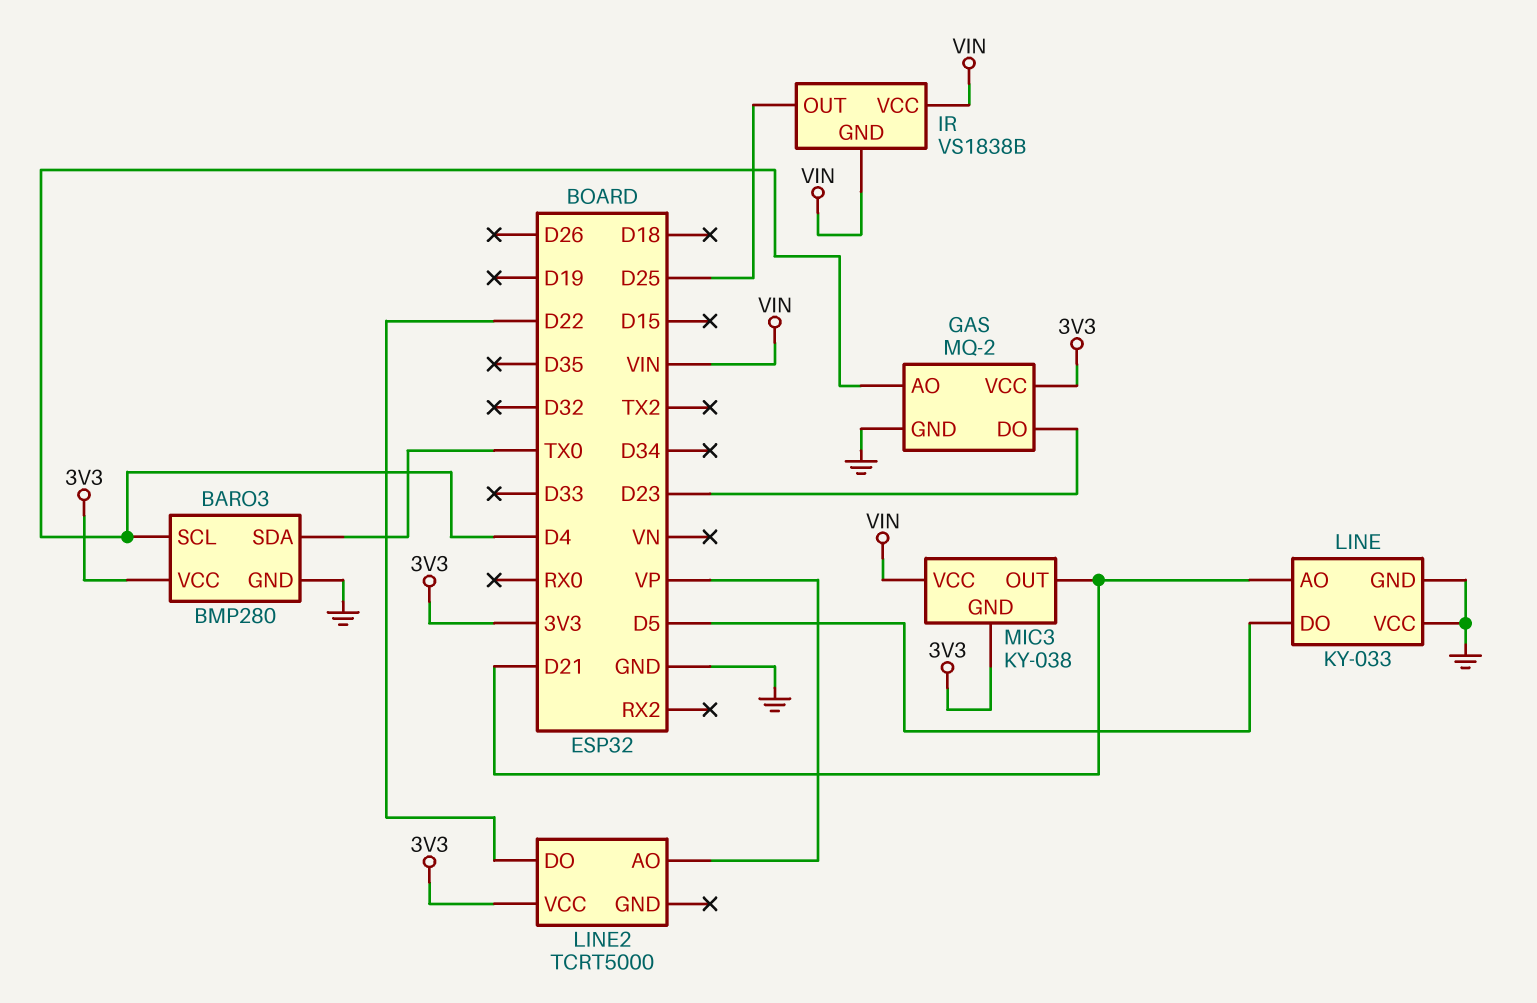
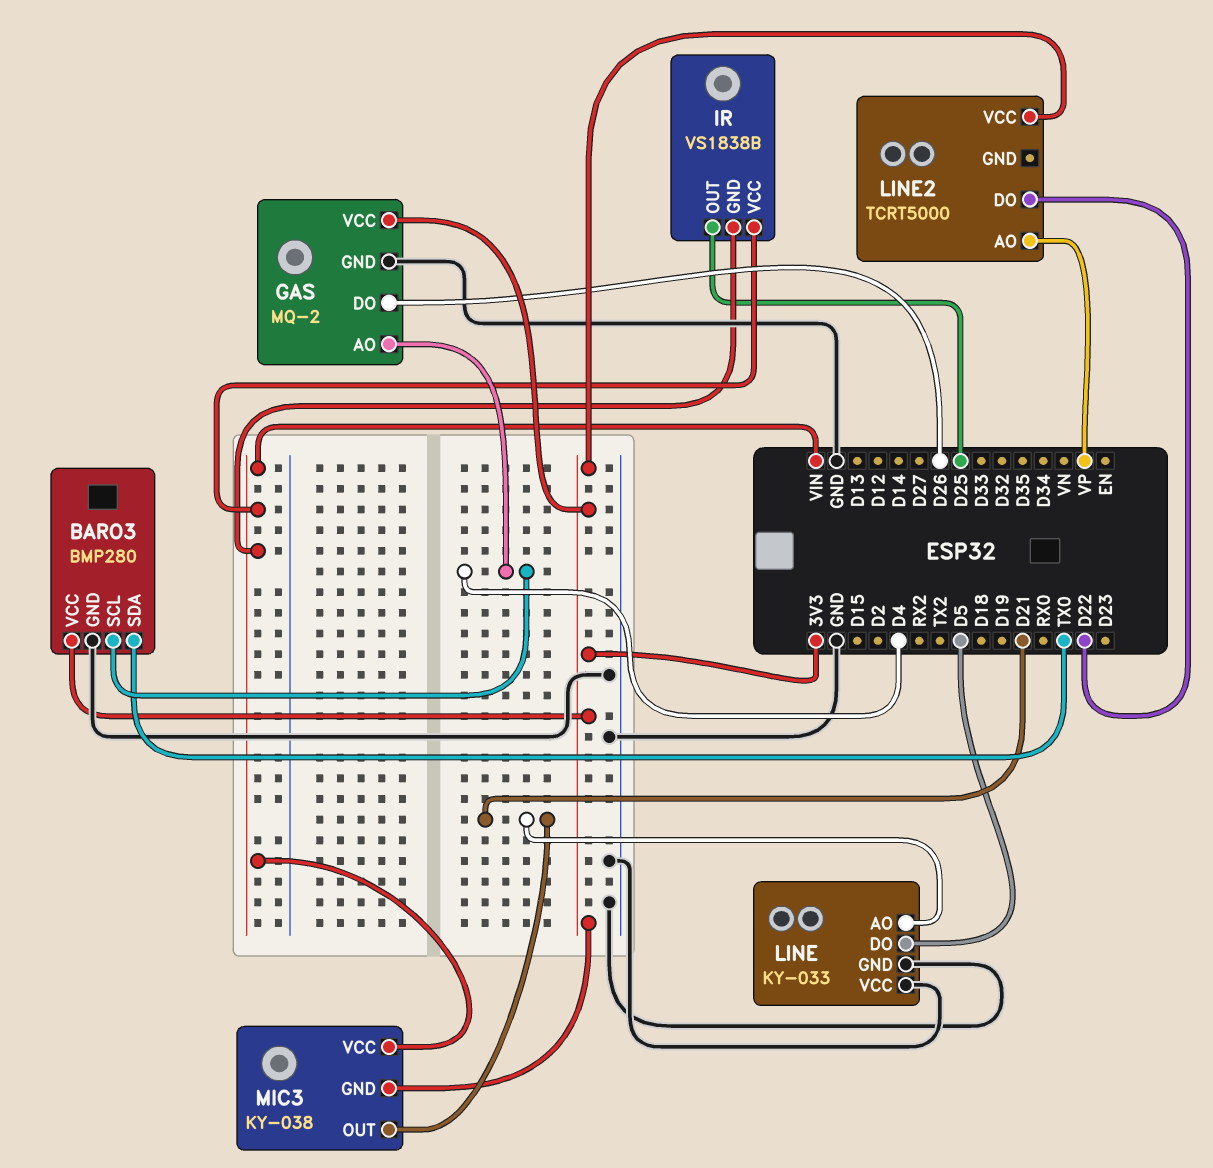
GAS pin DO: D23 -> D26

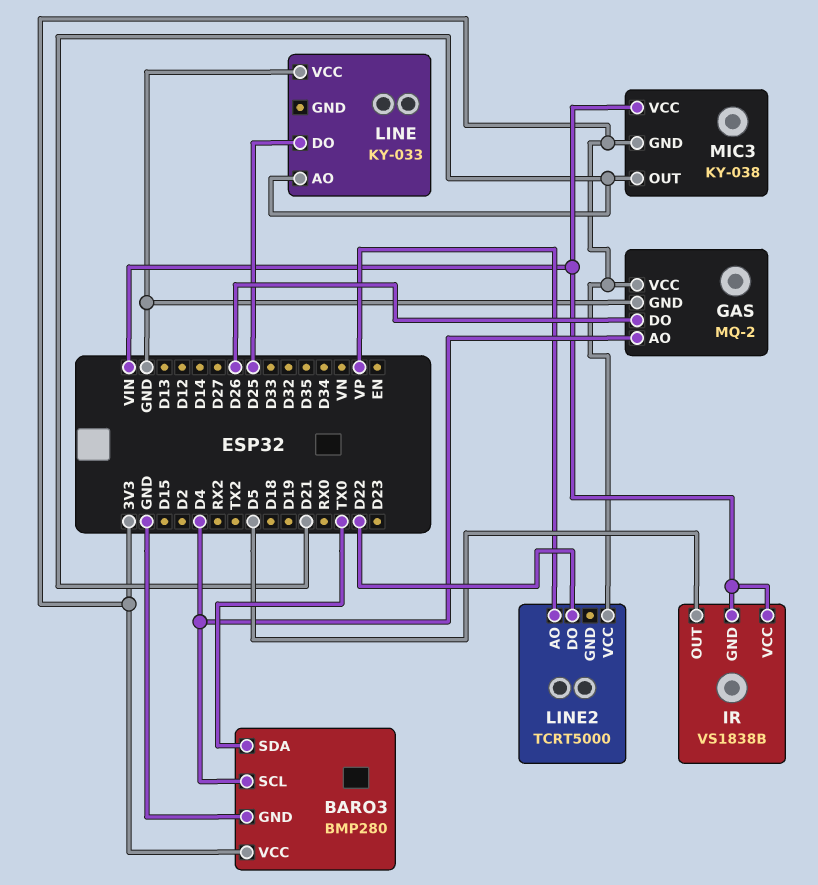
IR pin OUT: D25 -> D5
LINE pin DO: D5 -> D25
LINE pin GND: GND -> none

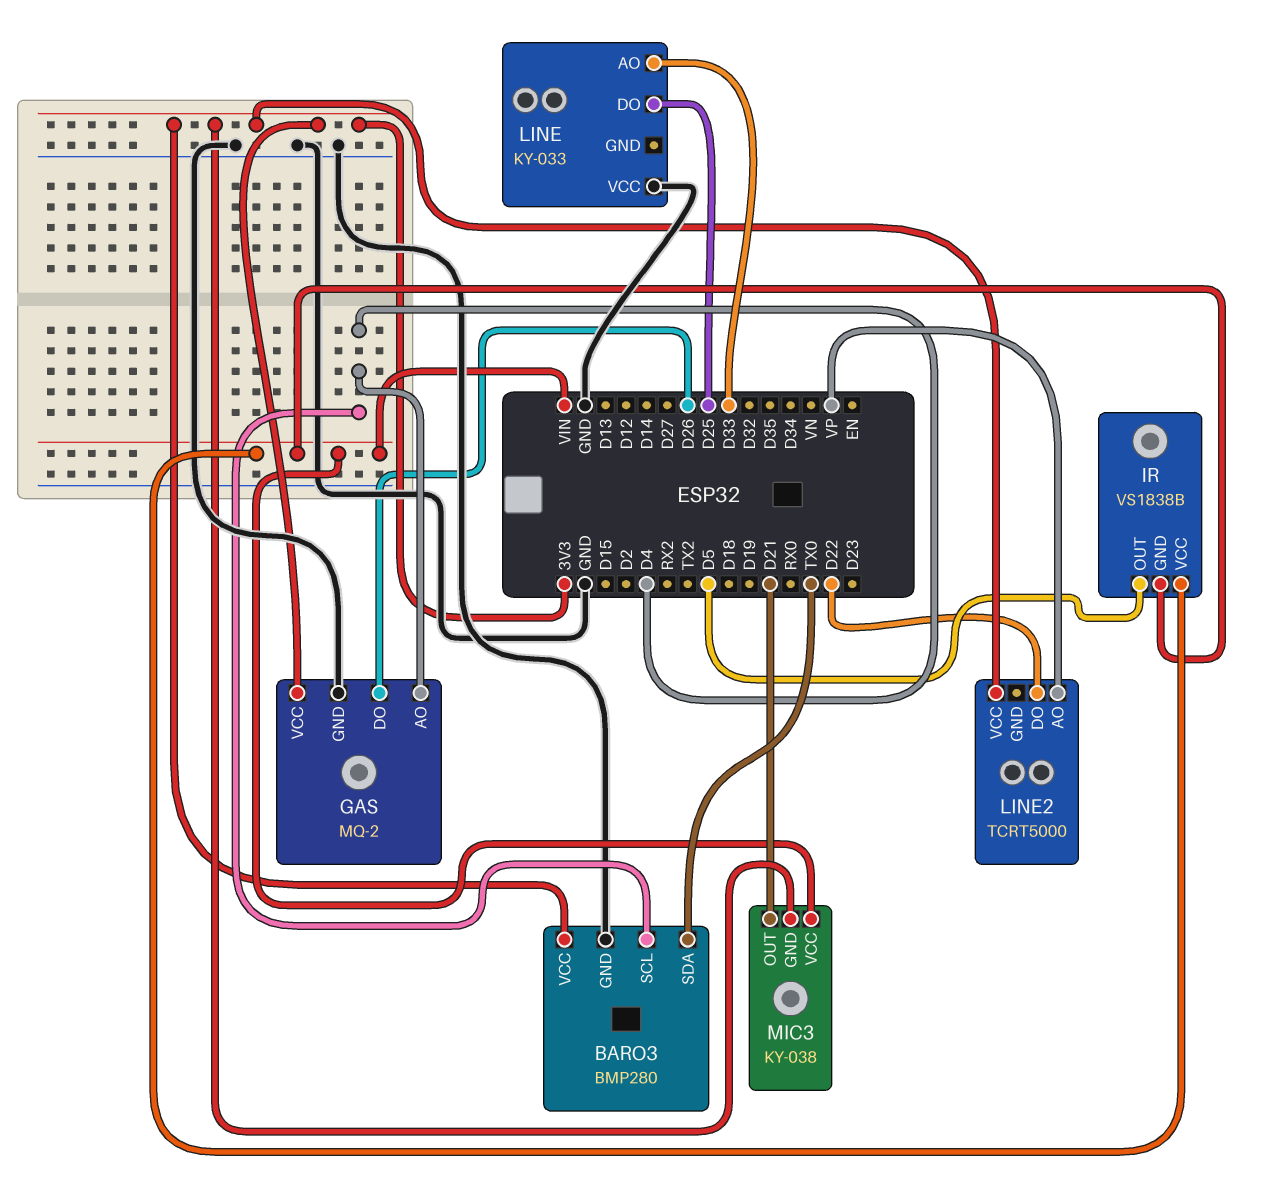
LINE pin AO: D21 -> D33

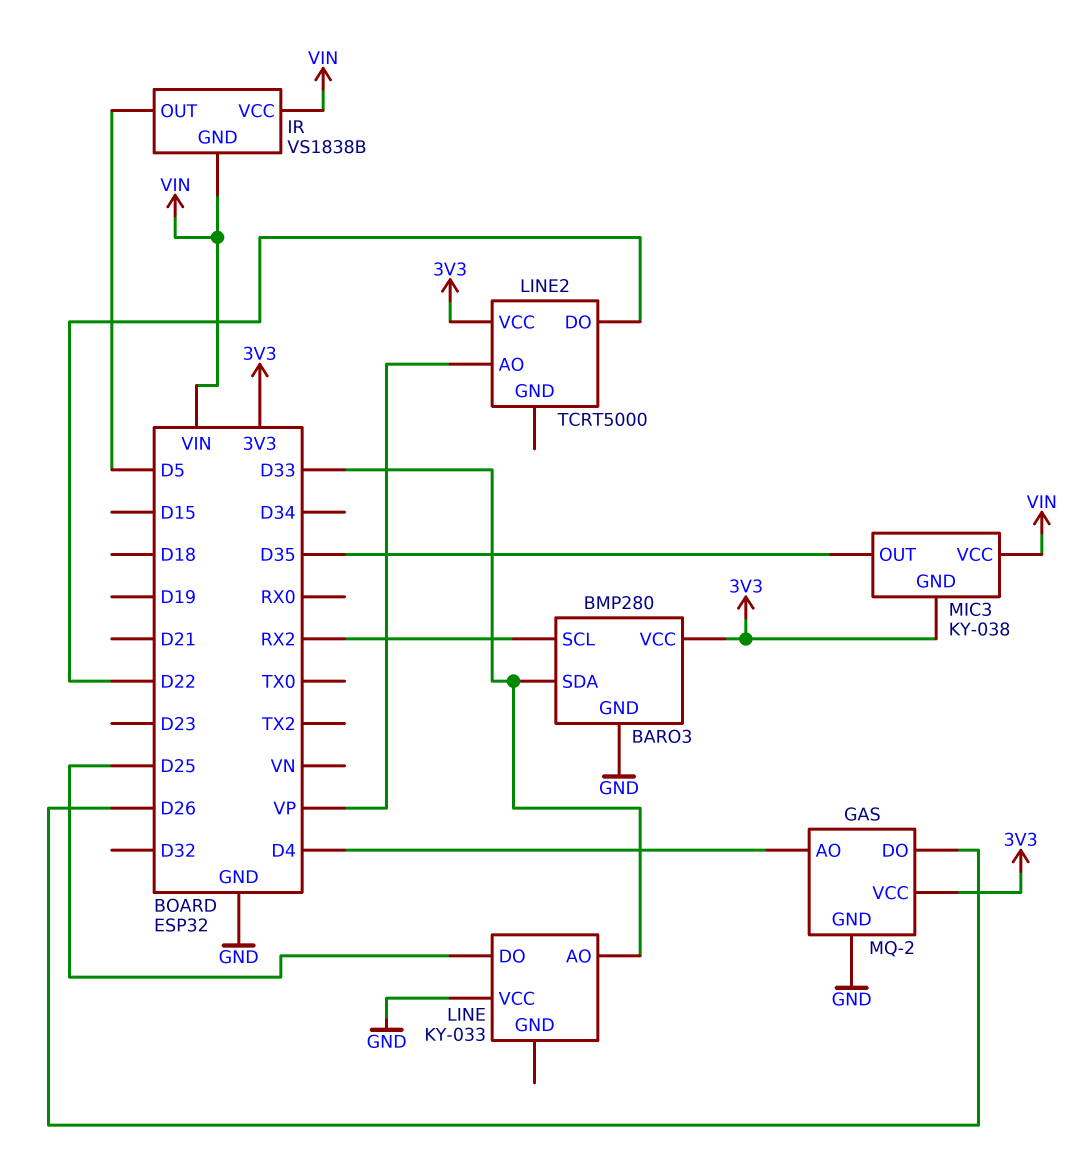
BARO3 pin SCL: D4 -> RX2
BARO3 pin SDA: TX0 -> D33
MIC3 pin OUT: D21 -> D35

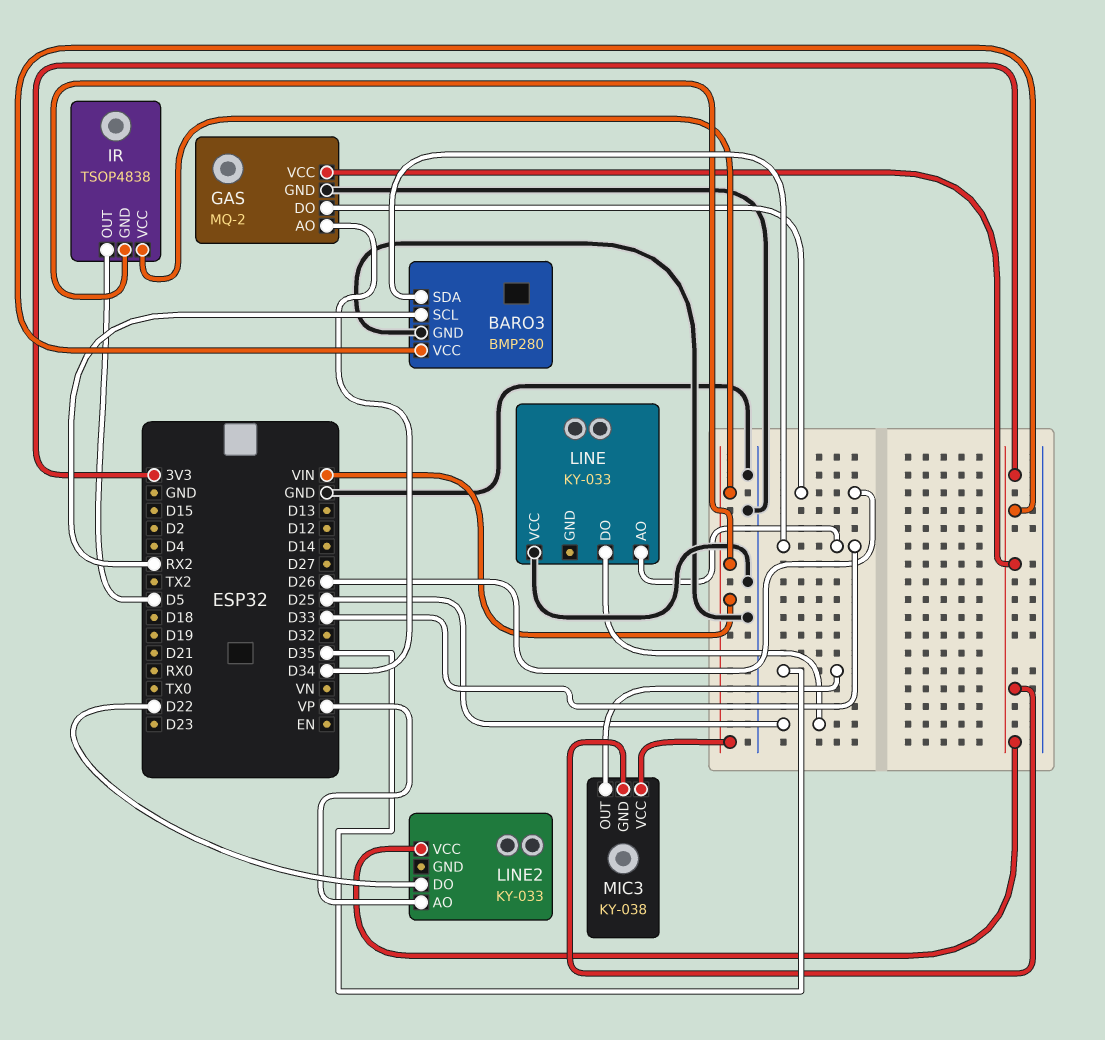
GAS pin AO: D4 -> D34
IR: VS1838B -> TSOP4838
LINE2: TCRT5000 -> KY-033

